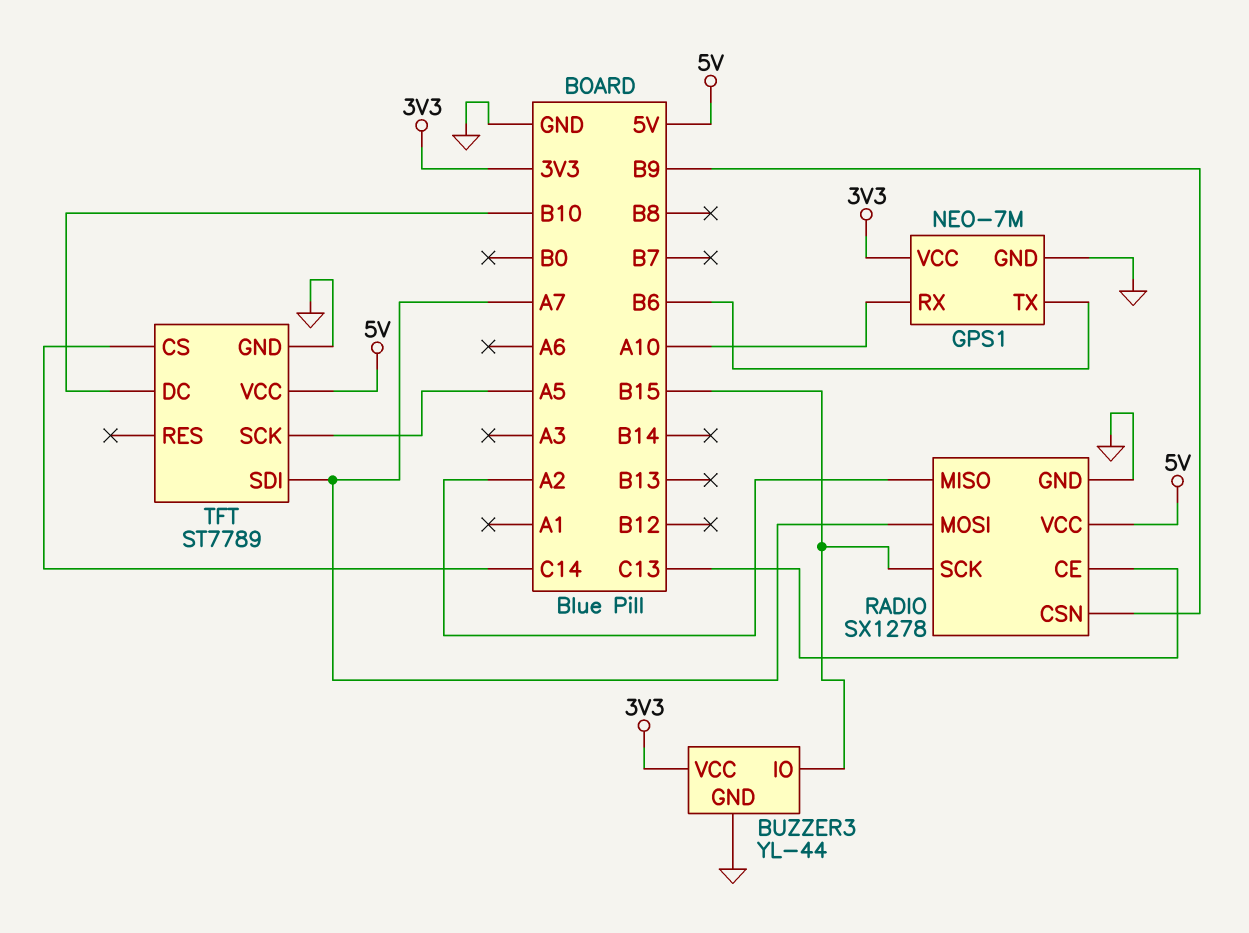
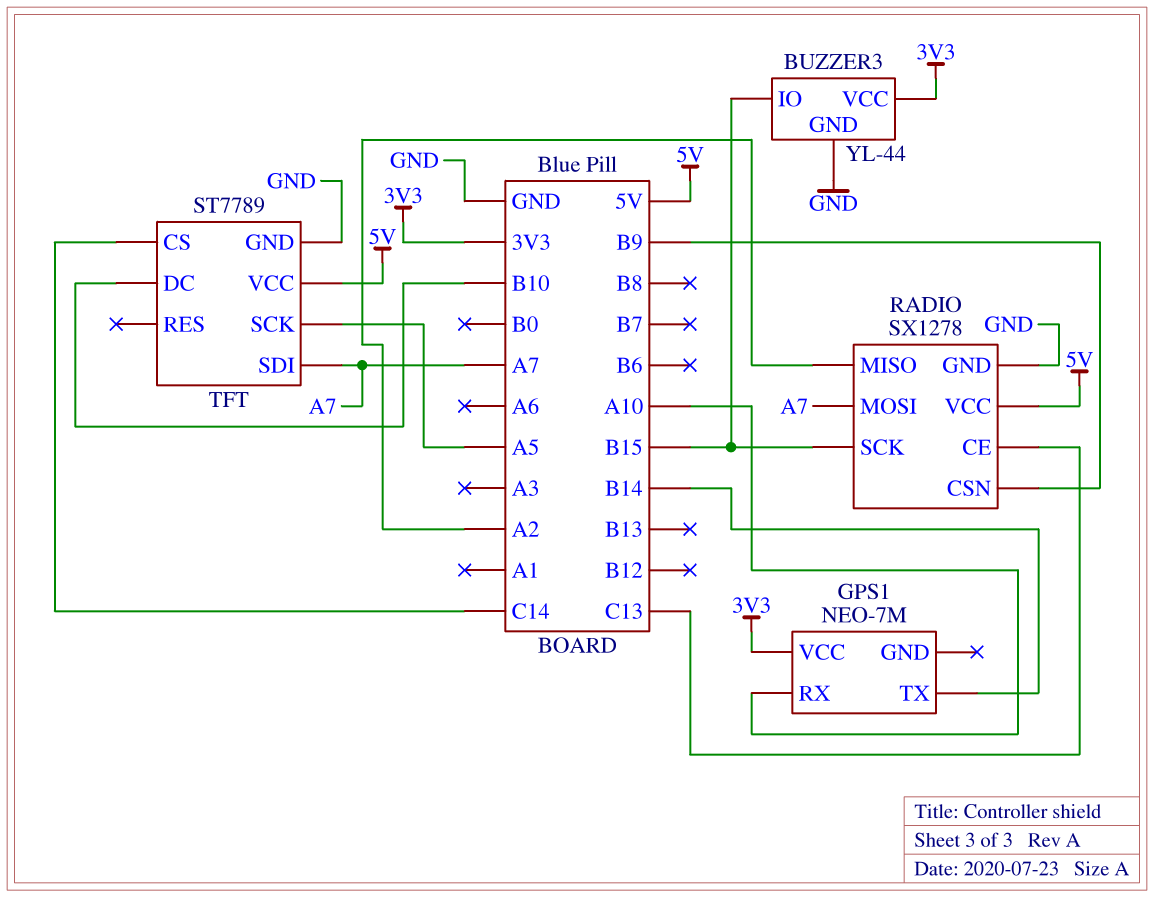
GPS1 pin GND: GND -> none
GPS1 pin TX: B6 -> B14

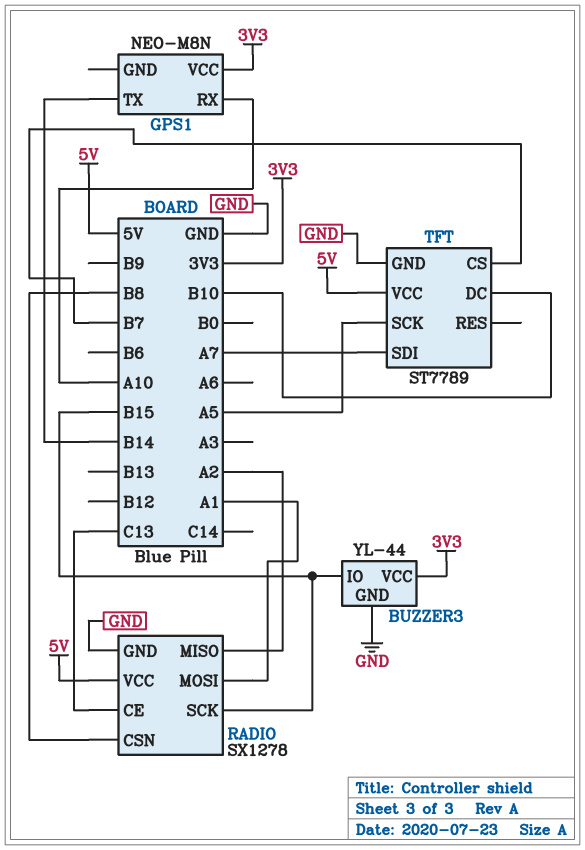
GPS1: NEO-7M -> NEO-M8N
RADIO pin CSN: B9 -> B8
RADIO pin MOSI: A7 -> A1
TFT pin CS: C14 -> B7

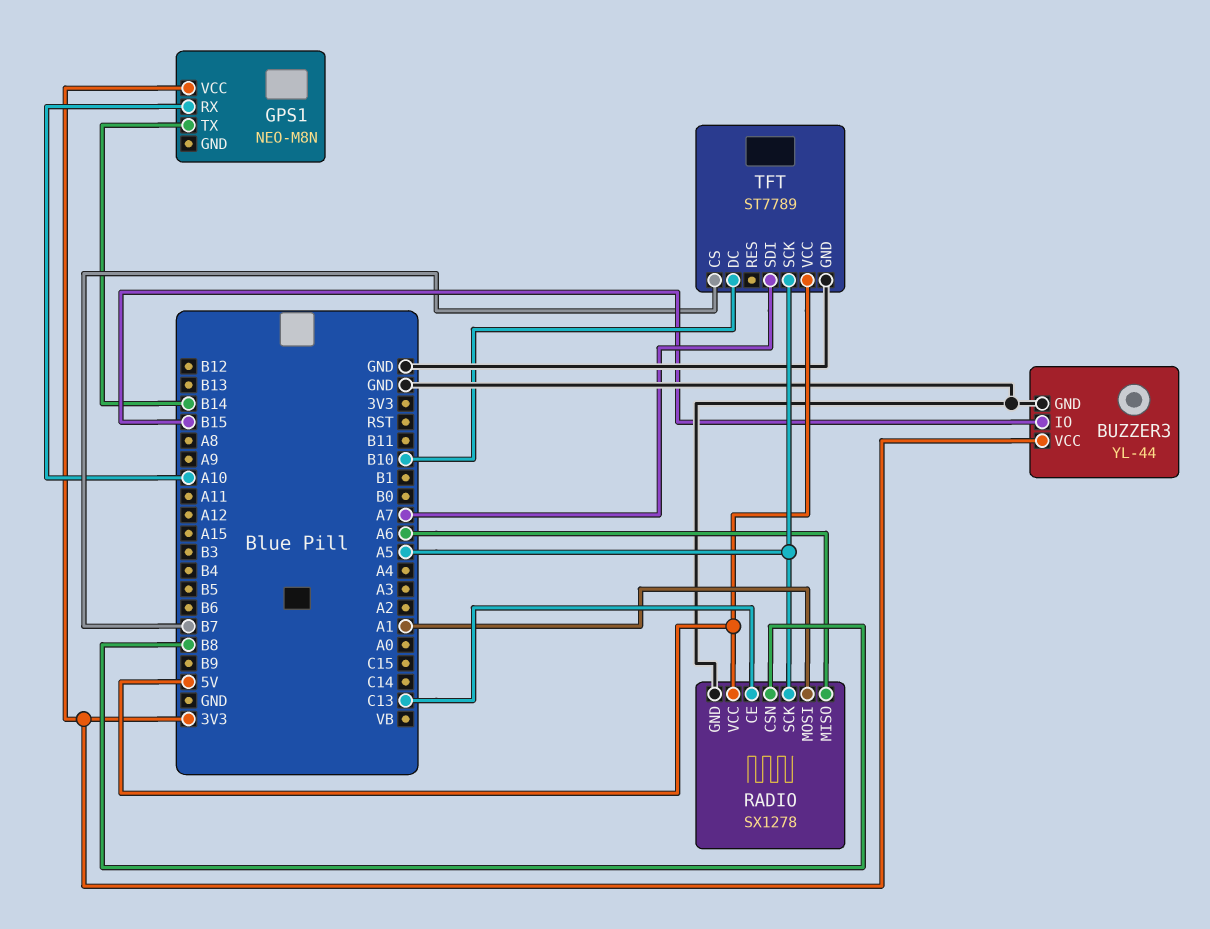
RADIO pin MISO: A2 -> A6
RADIO pin SCK: B15 -> A5

